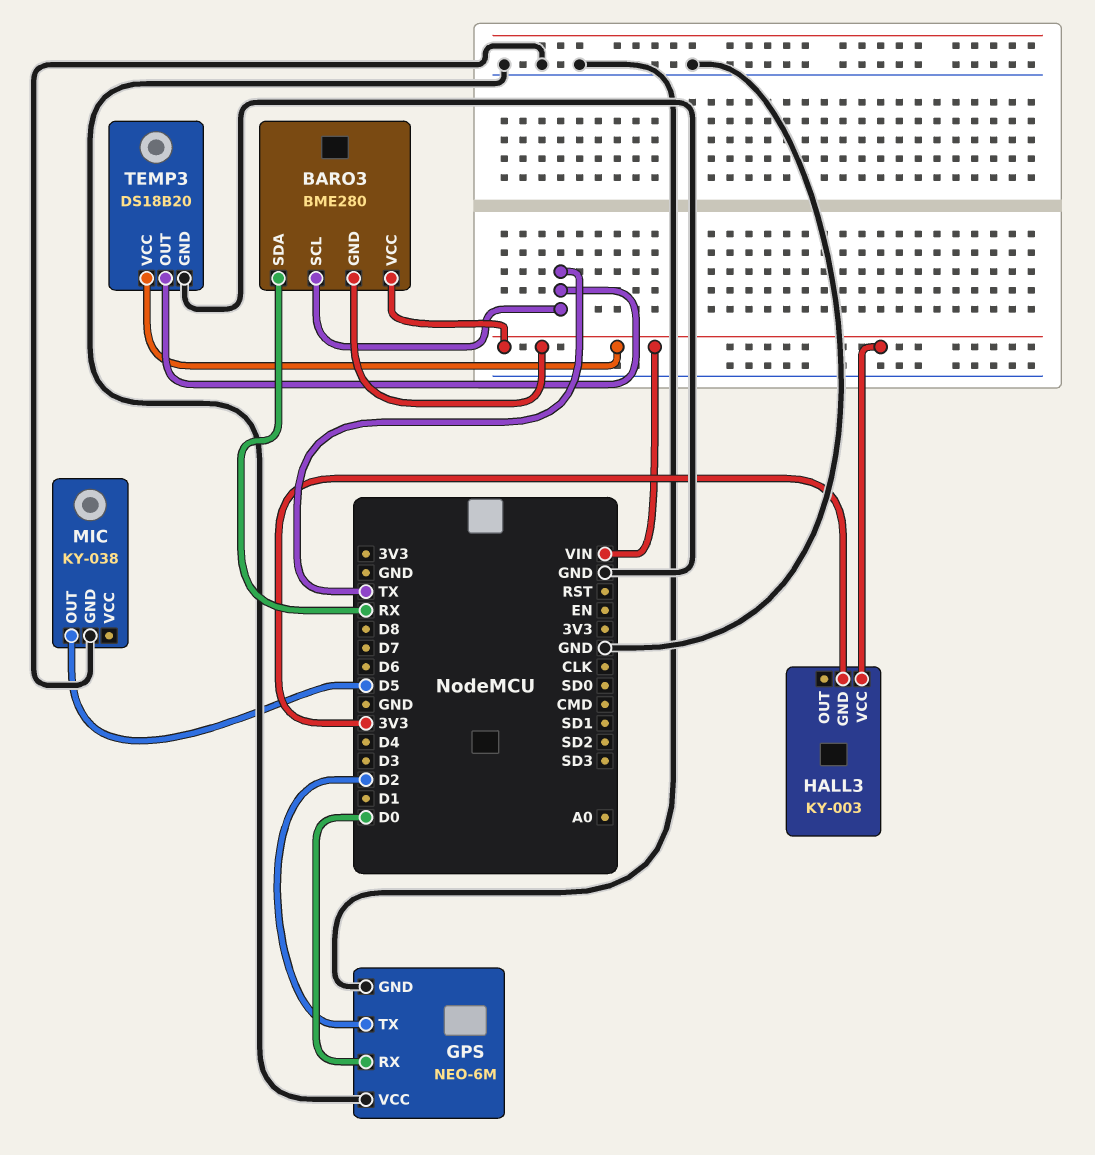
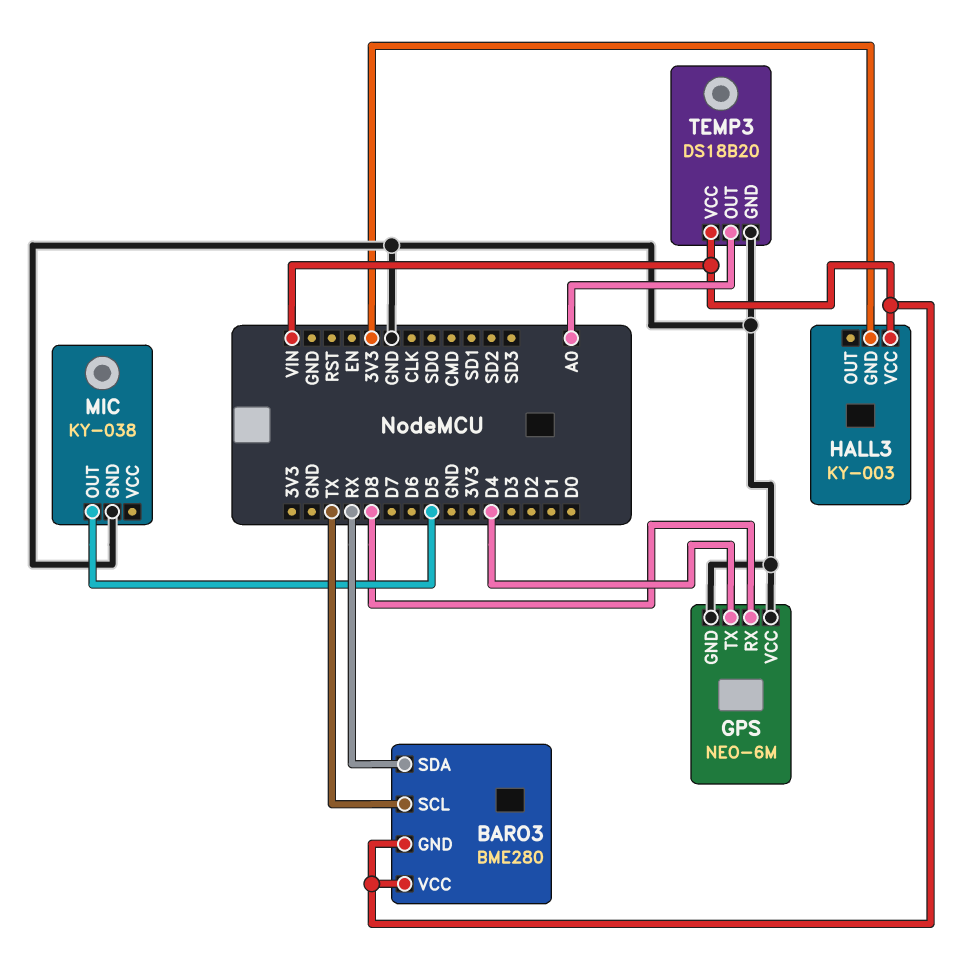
GPS pin RX: D0 -> D8
GPS pin TX: D2 -> D4
TEMP3 pin OUT: TX -> A0

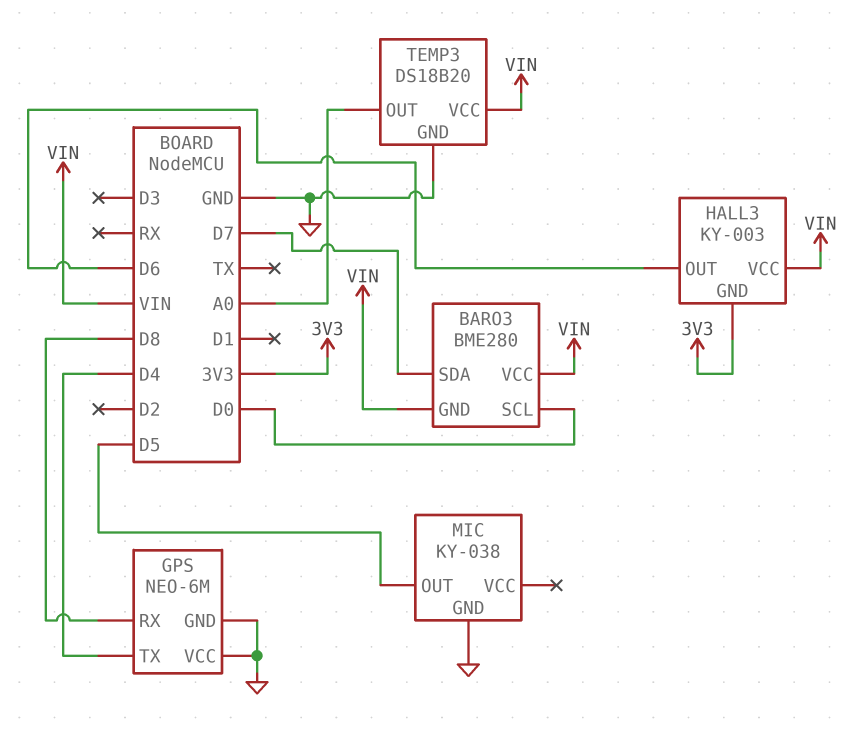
BARO3 pin SCL: TX -> D0
BARO3 pin SDA: RX -> D7
HALL3 pin OUT: none -> D6

